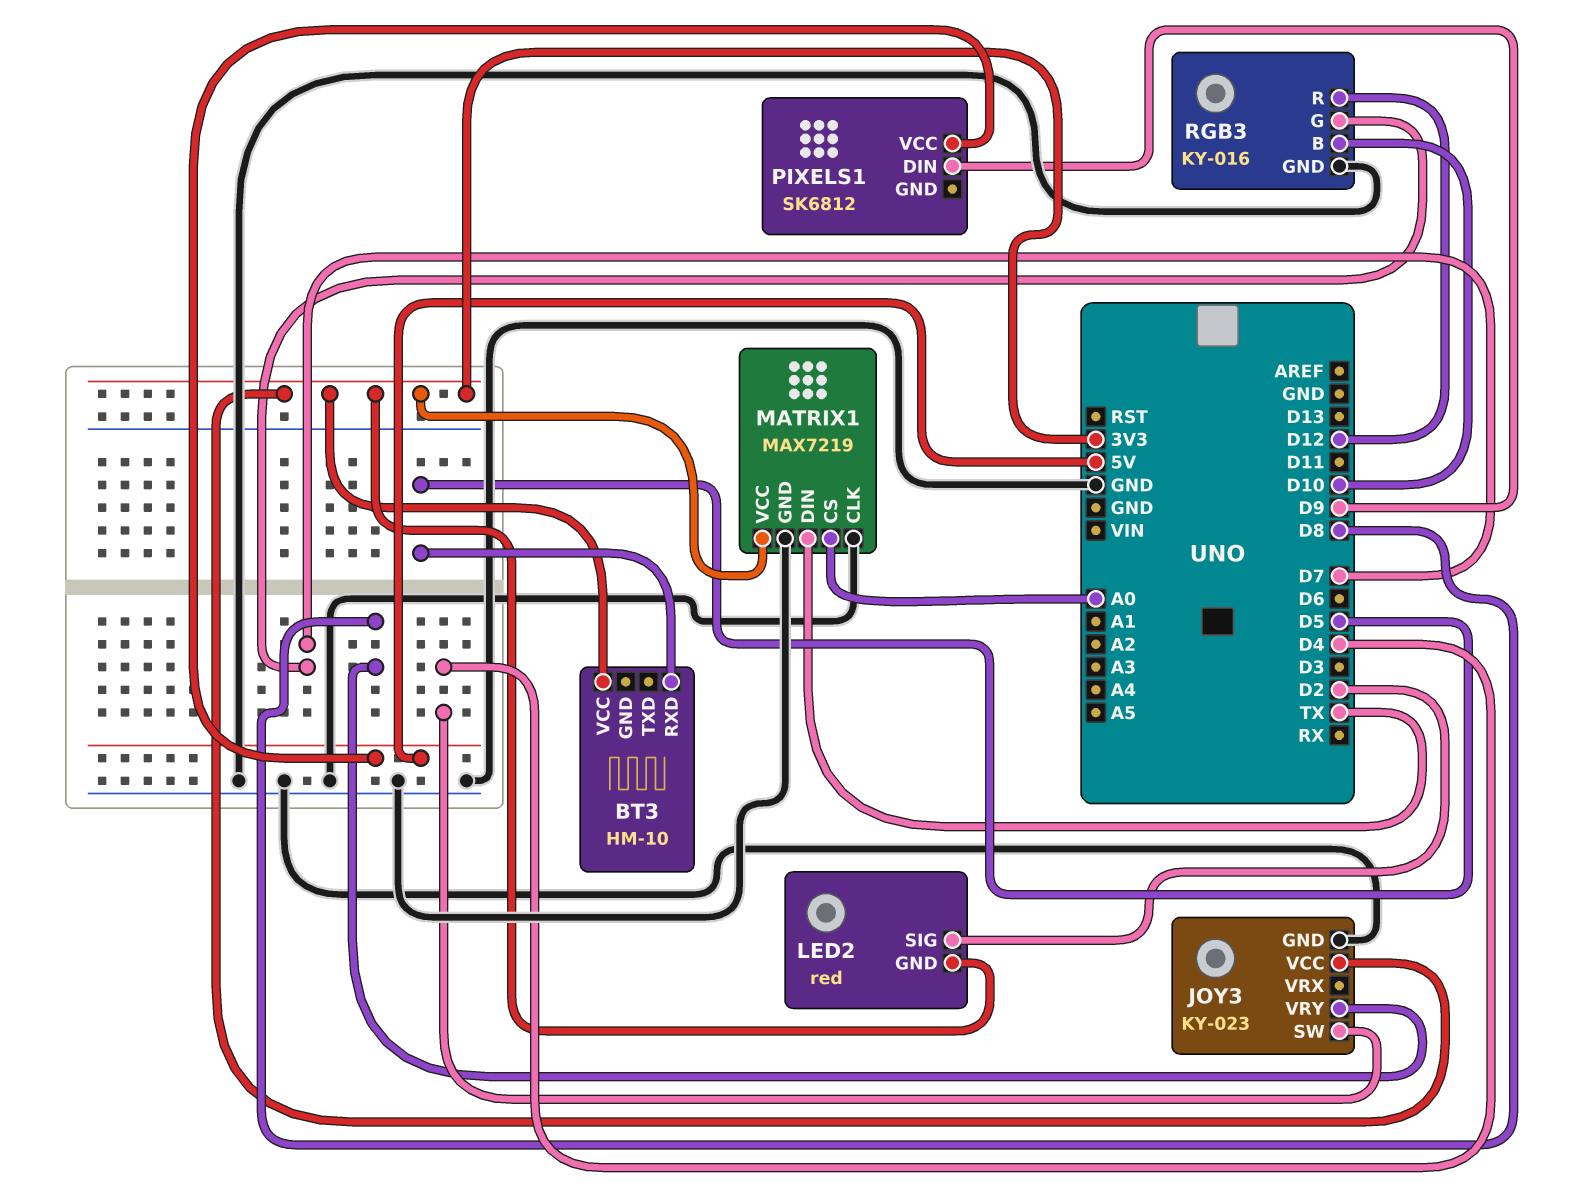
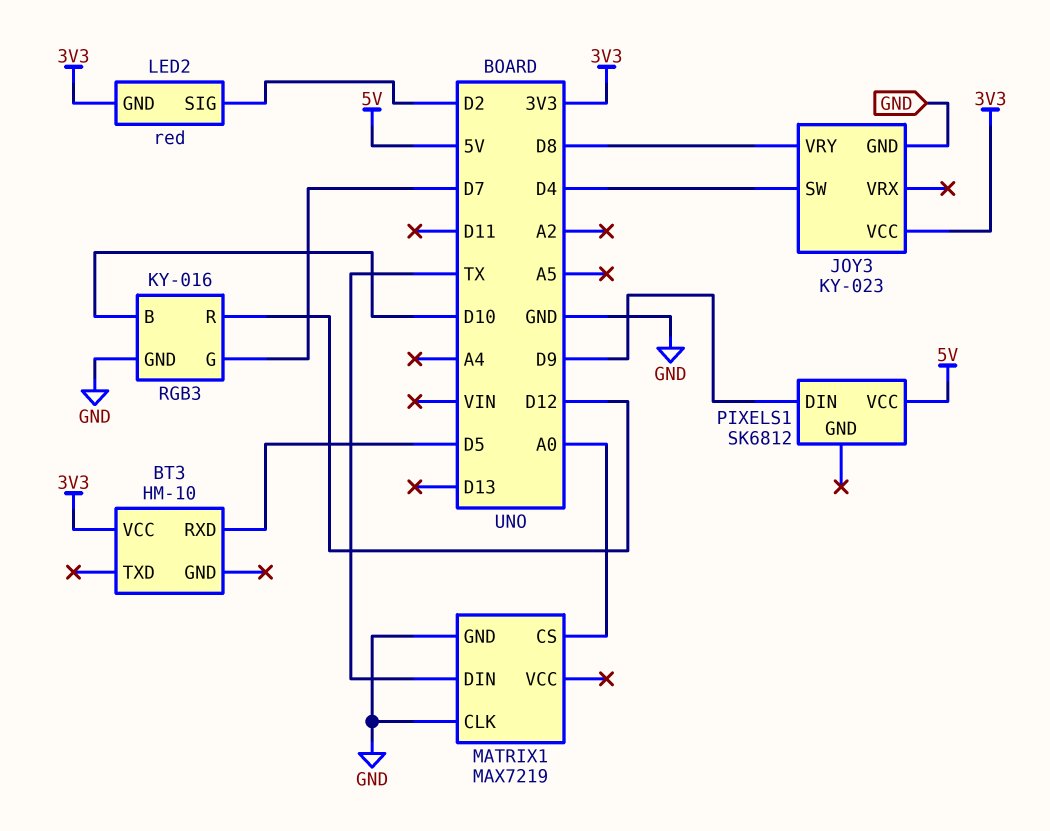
MATRIX1 pin VCC: 3V3 -> none

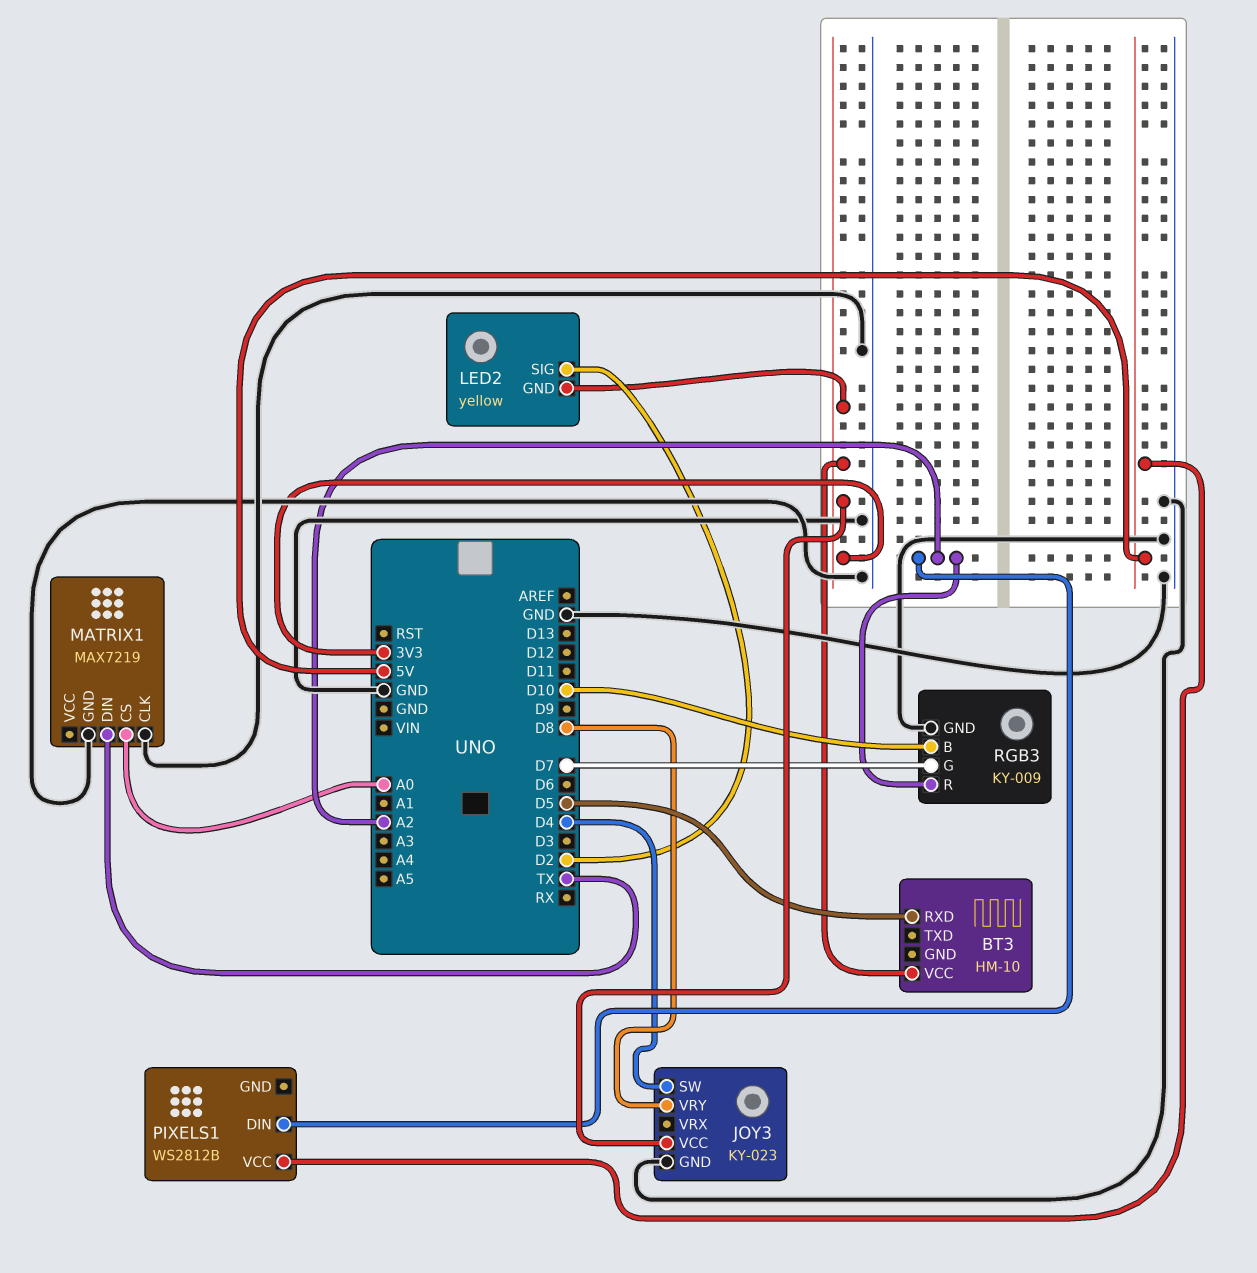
LED2: red -> yellow
PIXELS1: SK6812 -> WS2812B
PIXELS1 pin DIN: D9 -> A2
RGB3: KY-016 -> KY-009
RGB3 pin R: D12 -> A2

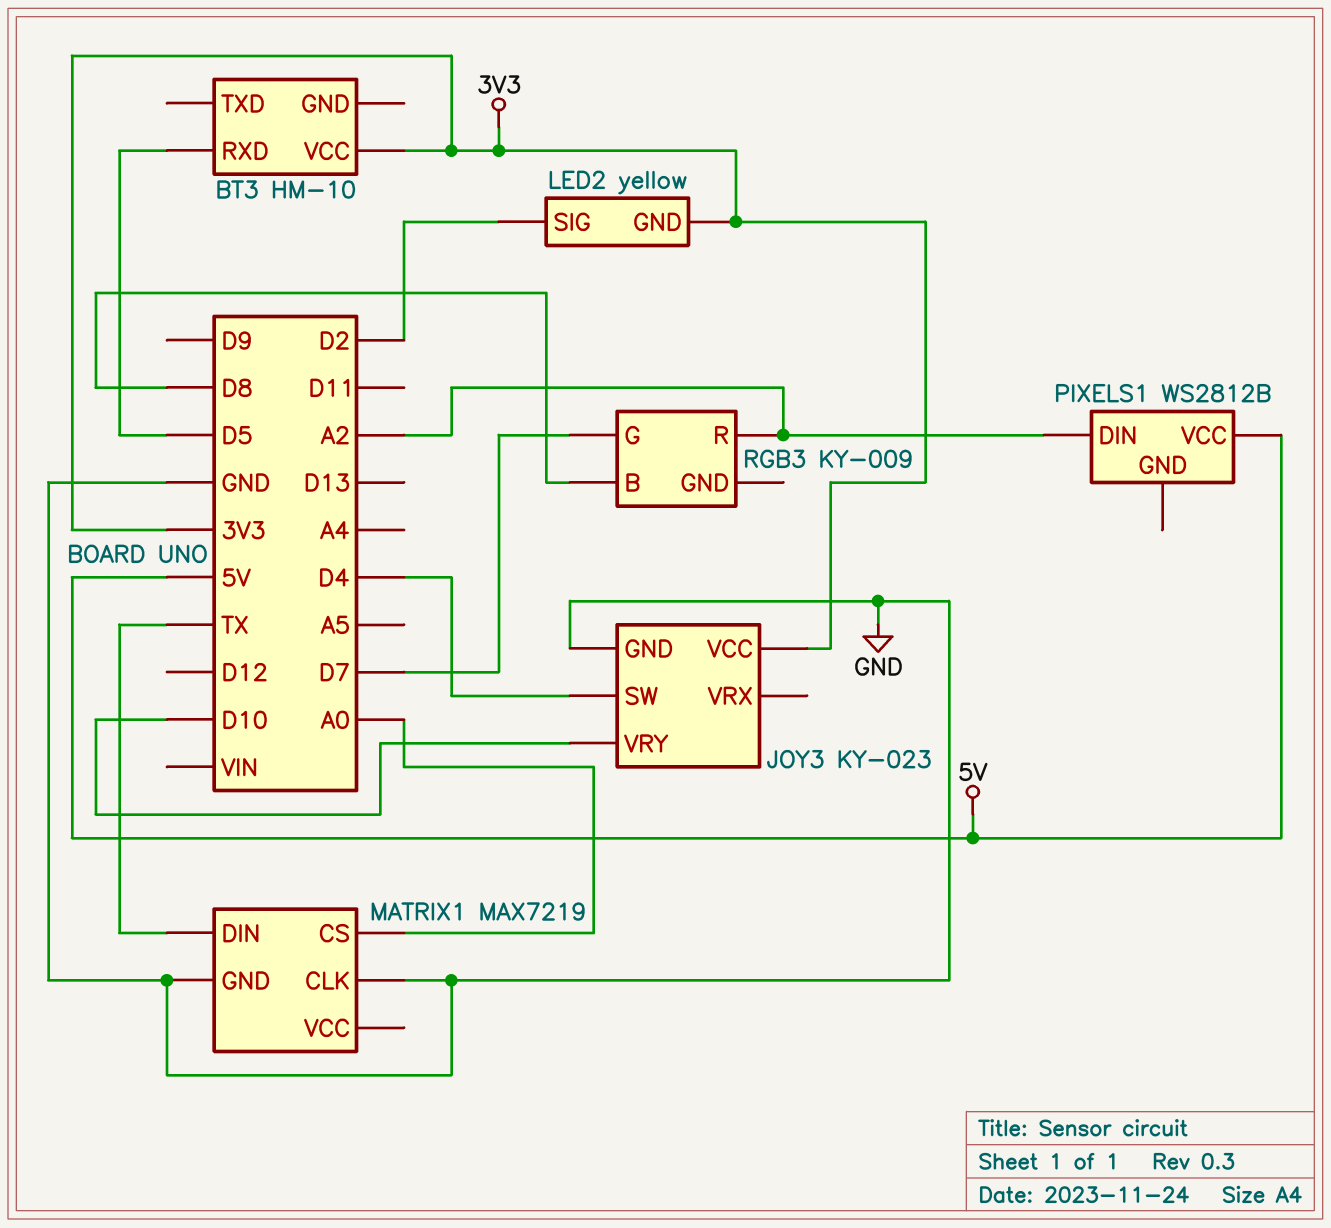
JOY3 pin VRY: D8 -> D10
RGB3 pin B: D10 -> D8
RGB3 pin GND: GND -> none

